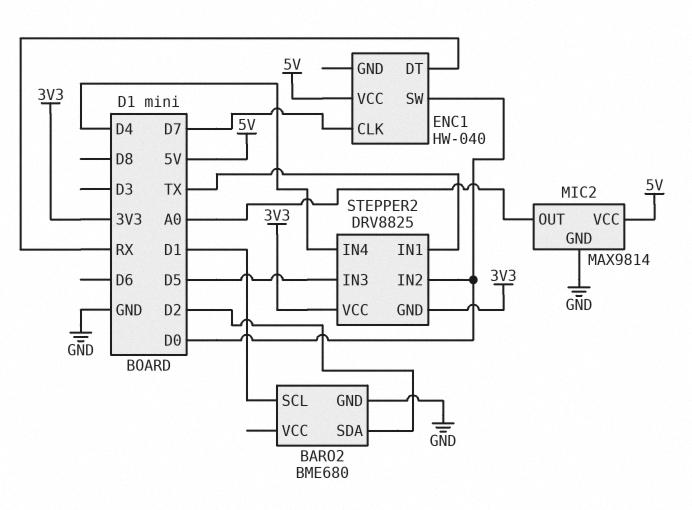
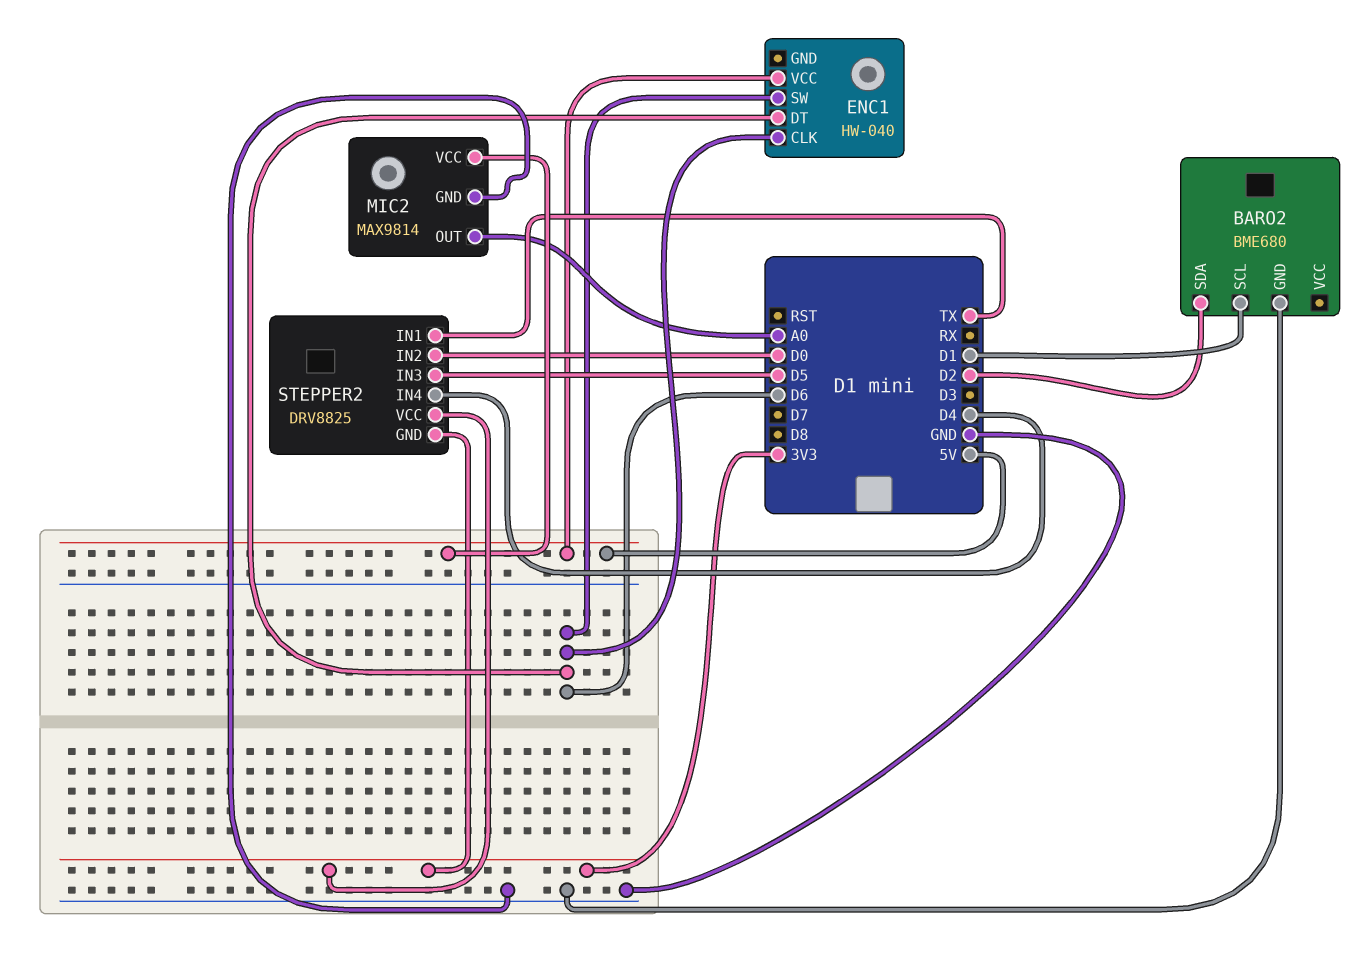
ENC1 pin CLK: D7 -> D6
ENC1 pin DT: RX -> D6
ENC1 pin SW: D0 -> D6

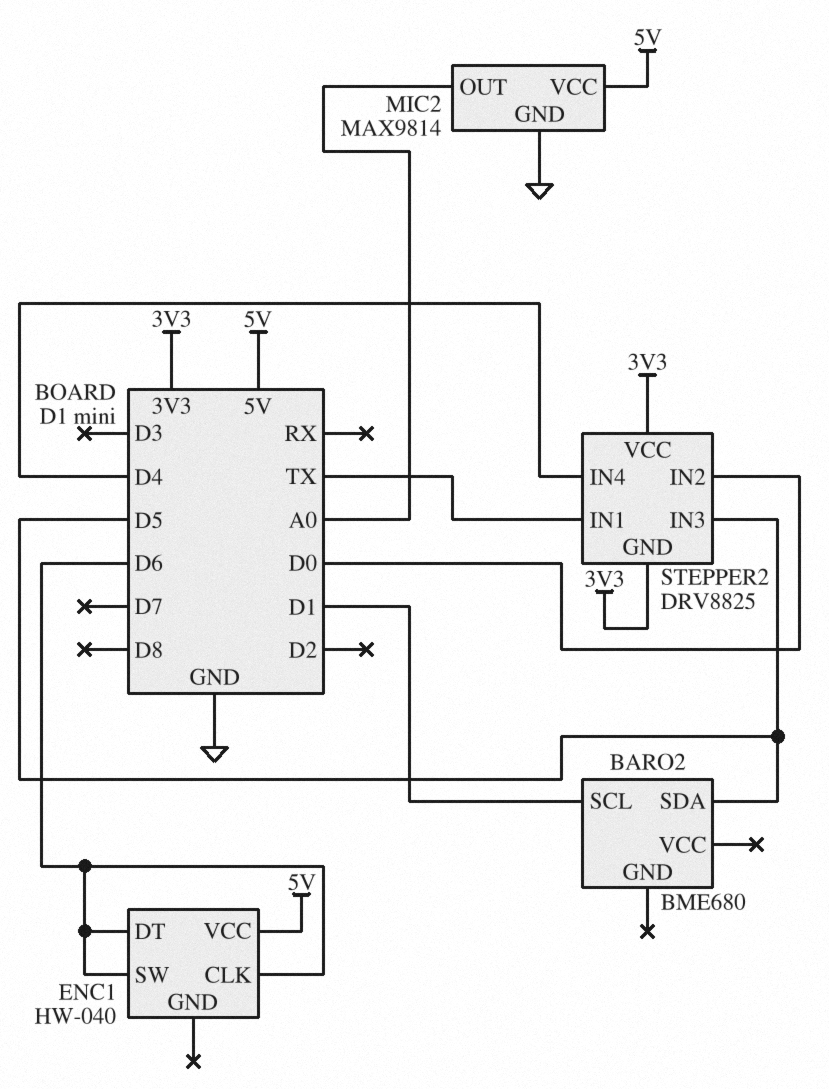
BARO2 pin GND: GND -> none
BARO2 pin SDA: D2 -> D5

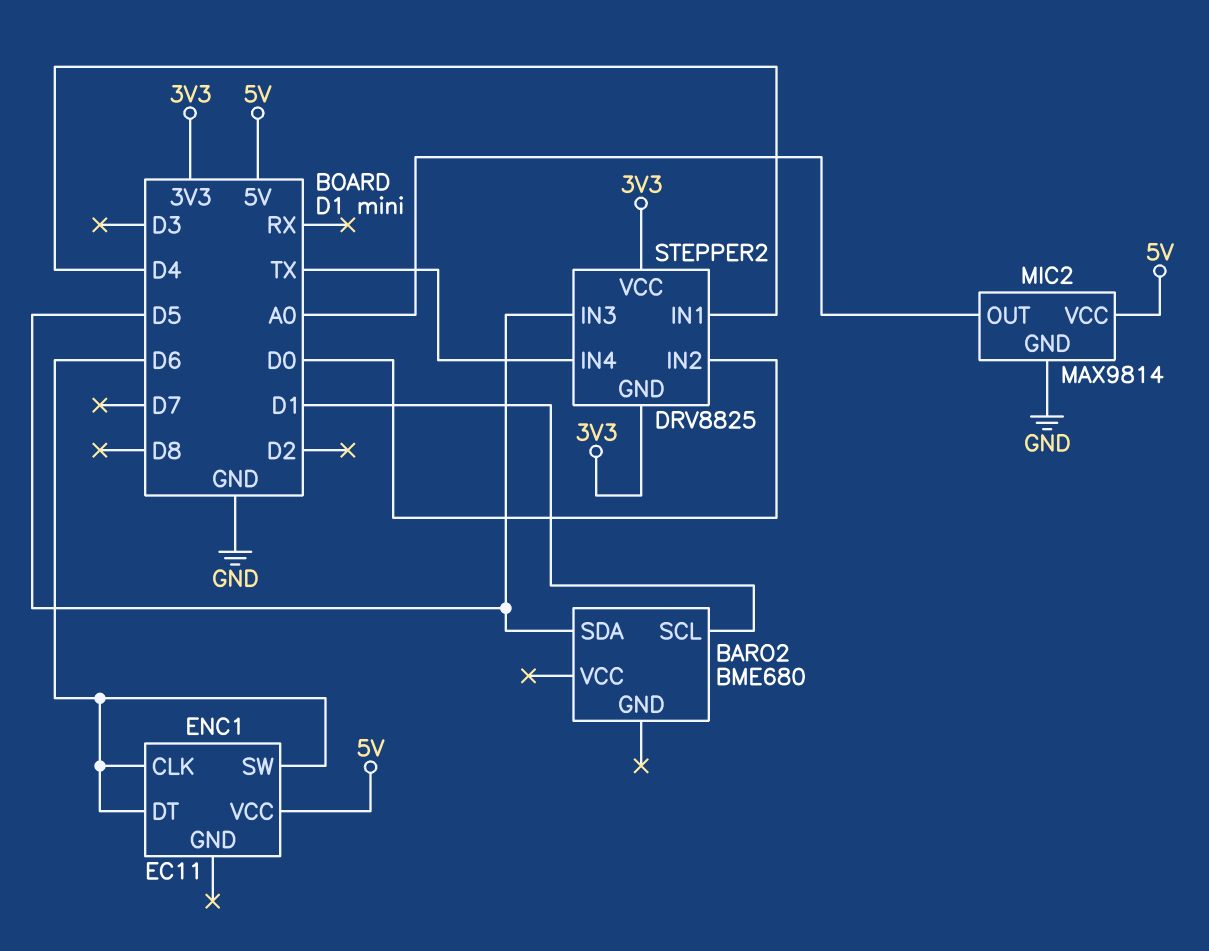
ENC1: HW-040 -> EC11
STEPPER2 pin IN1: TX -> D4
STEPPER2 pin IN4: D4 -> TX

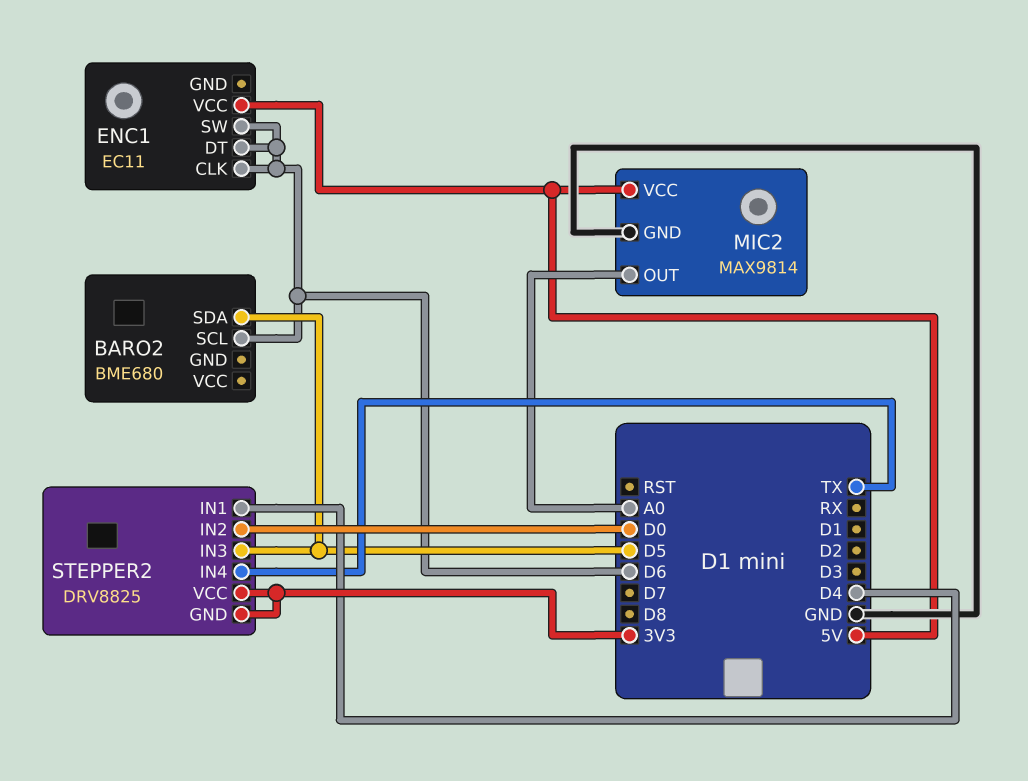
BARO2 pin SCL: D1 -> D6

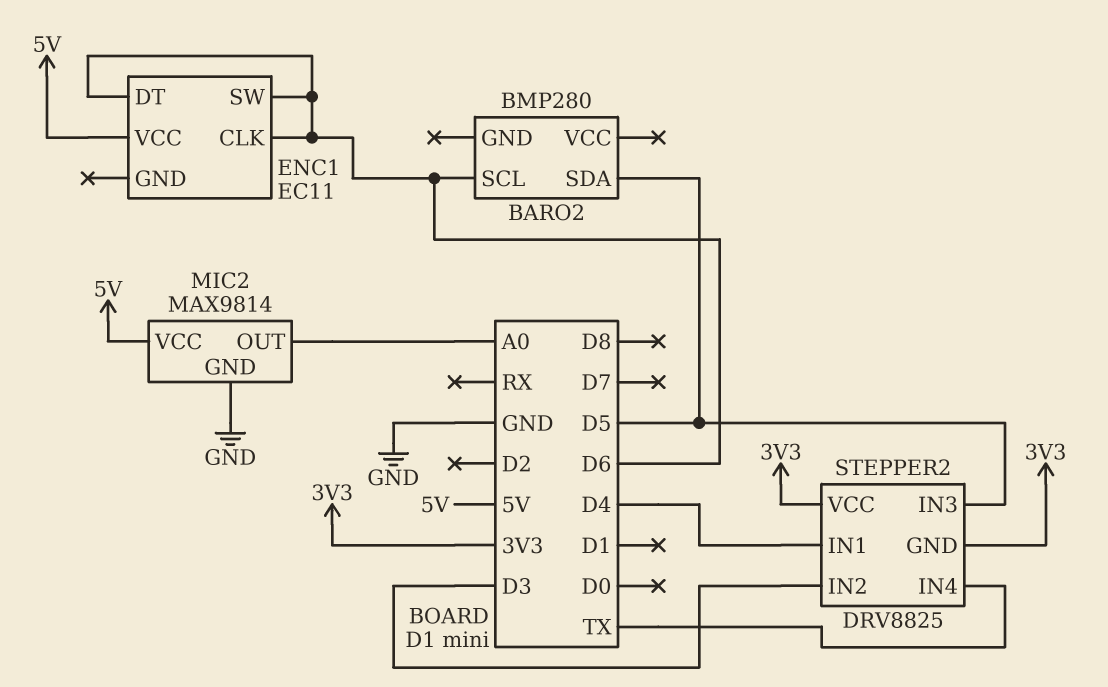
BARO2: BME680 -> BMP280
STEPPER2 pin IN2: D0 -> D3

